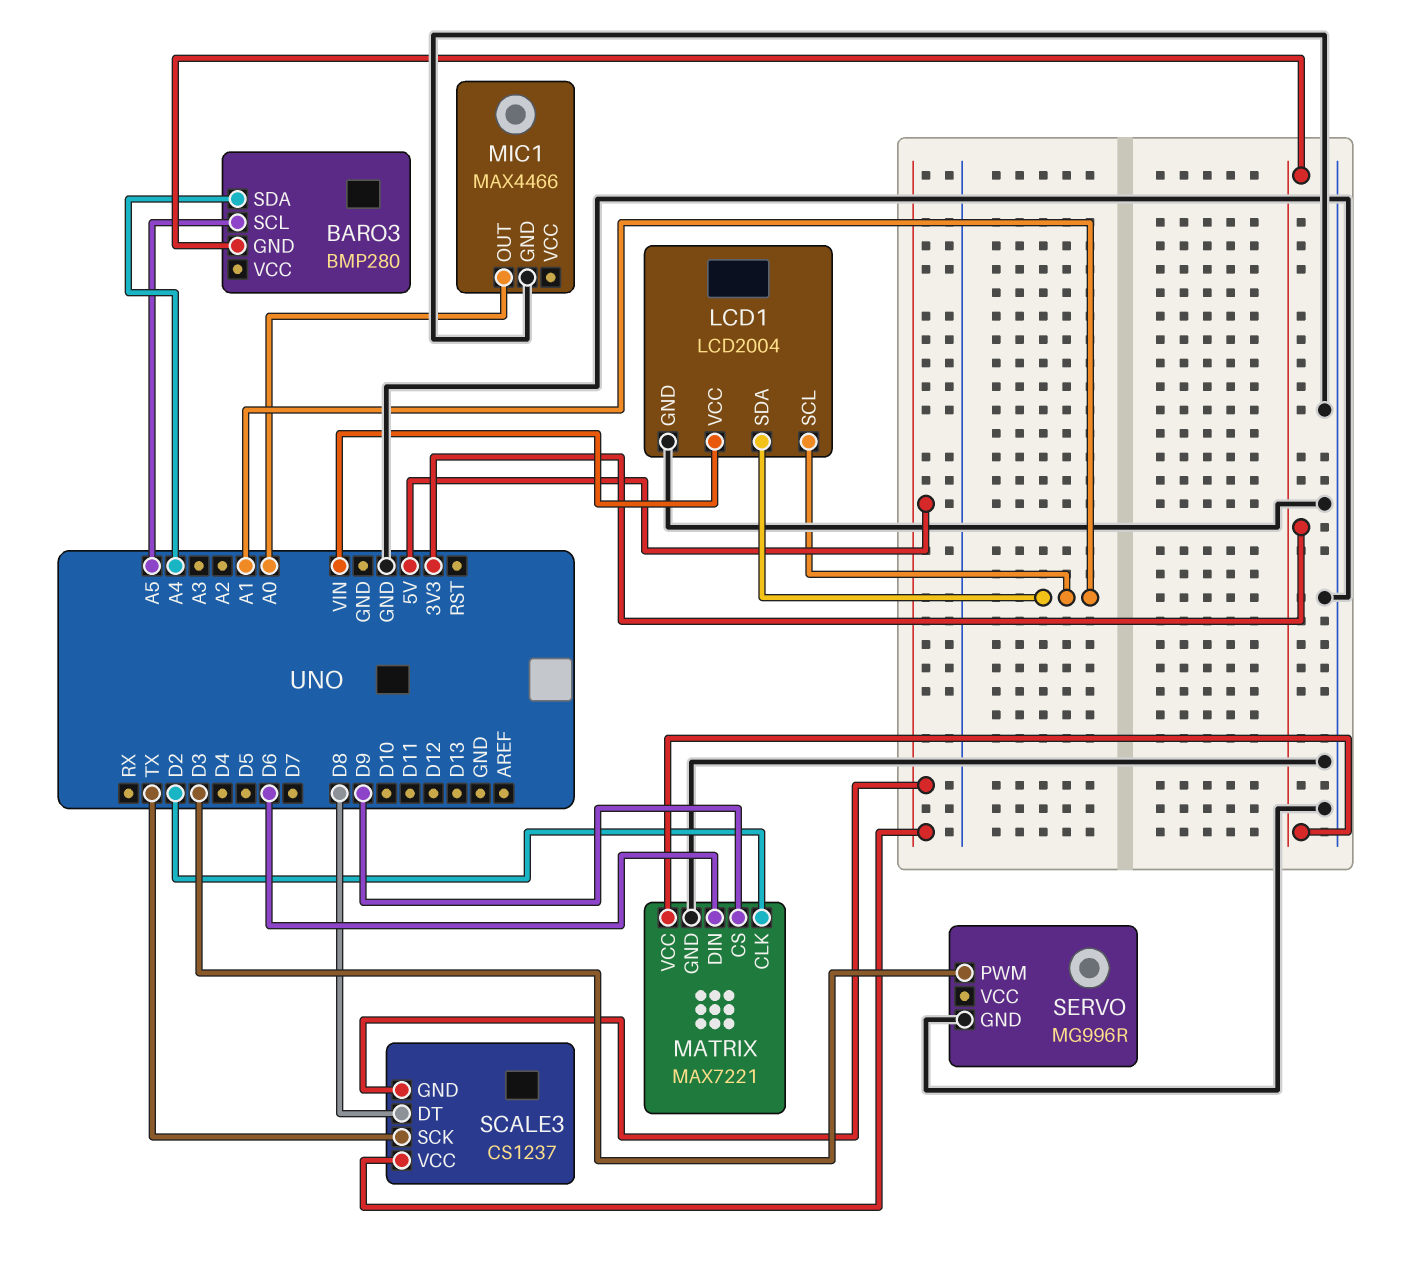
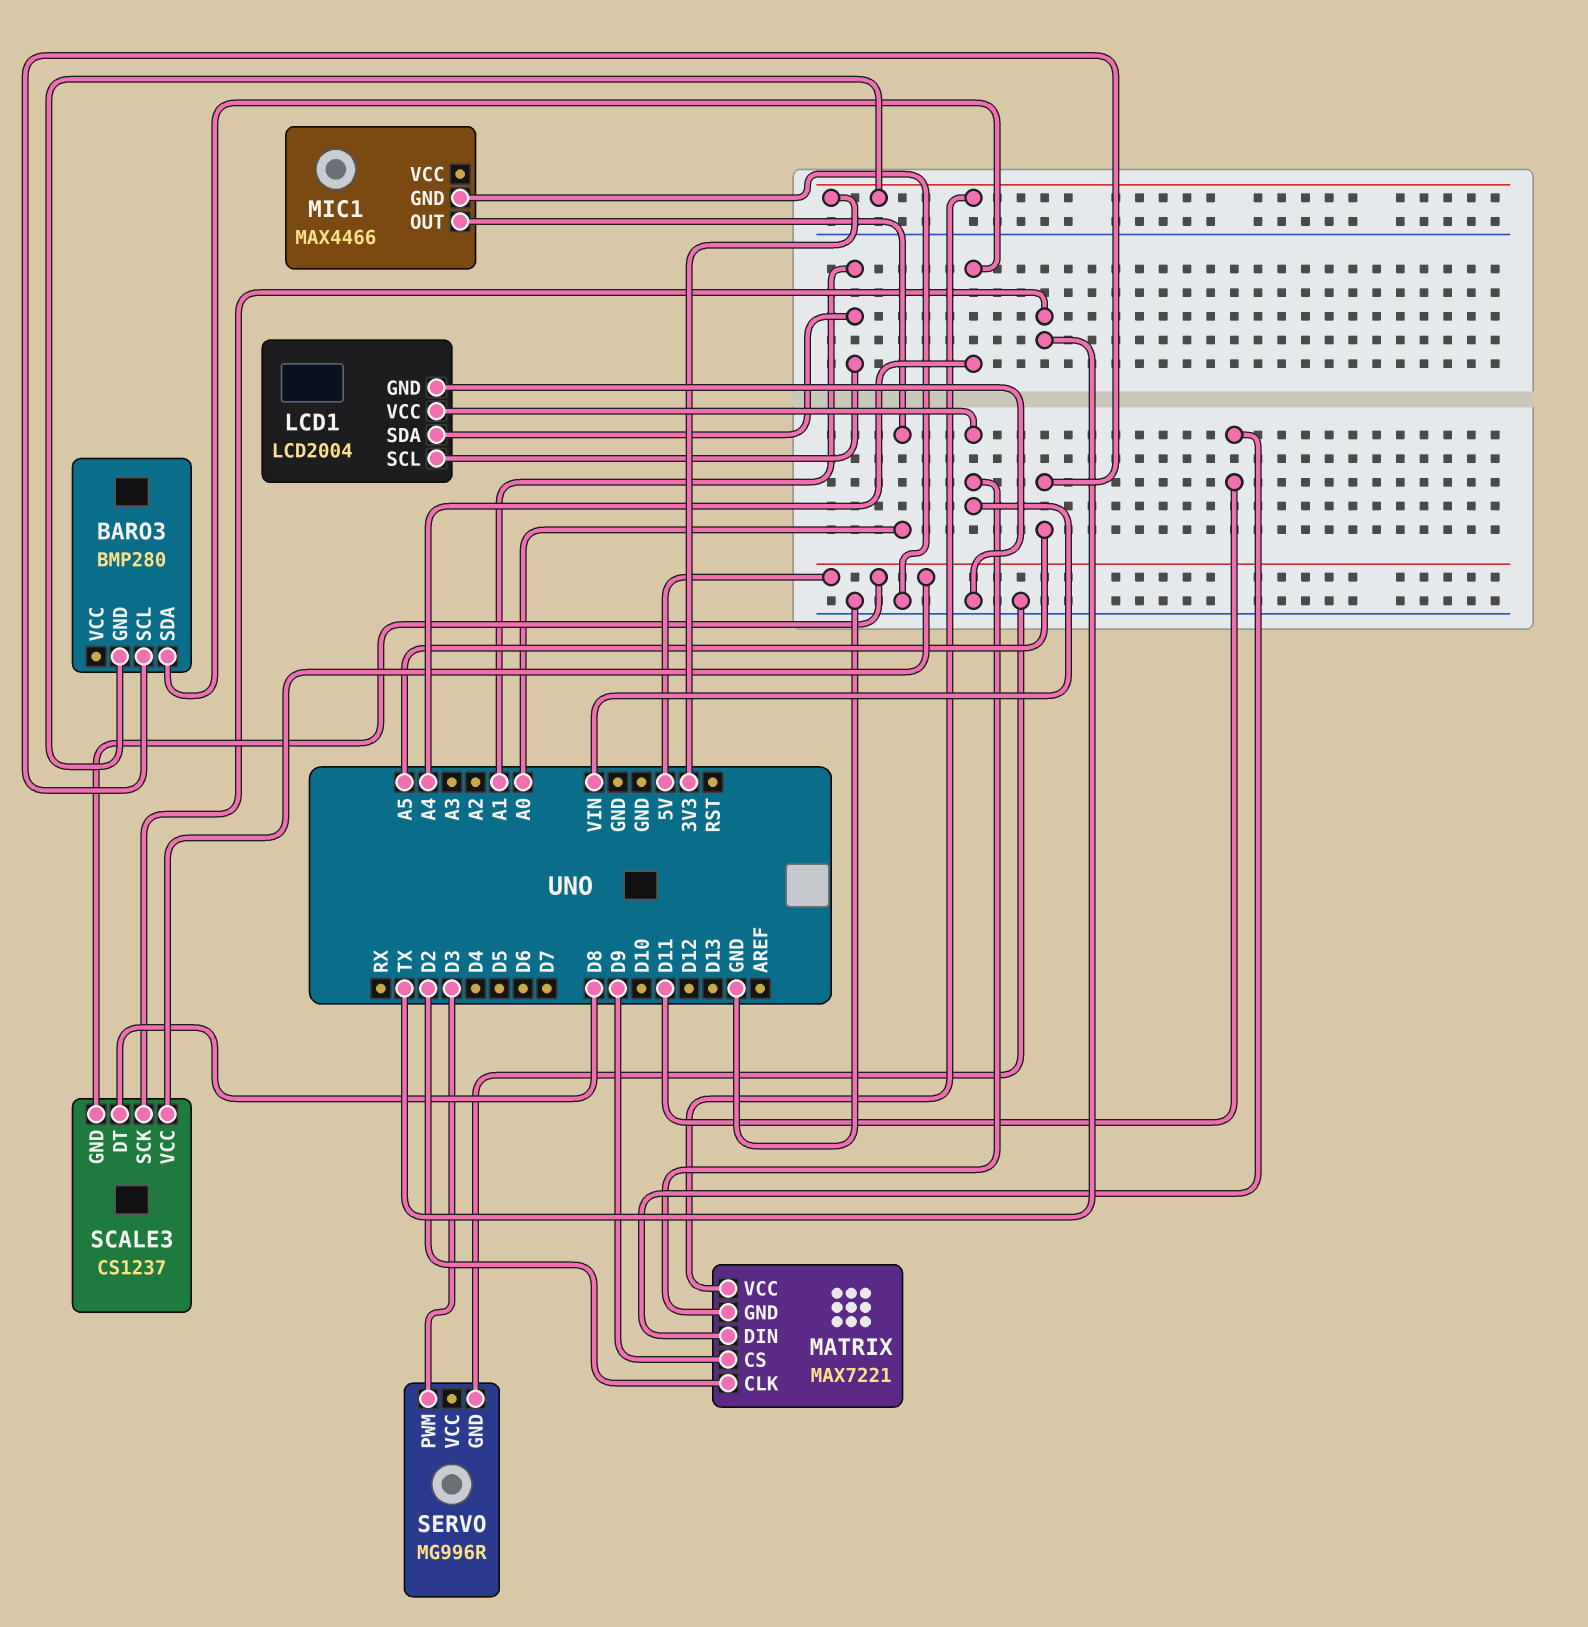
MATRIX pin DIN: D6 -> D11
MATRIX pin GND: GND -> VIN

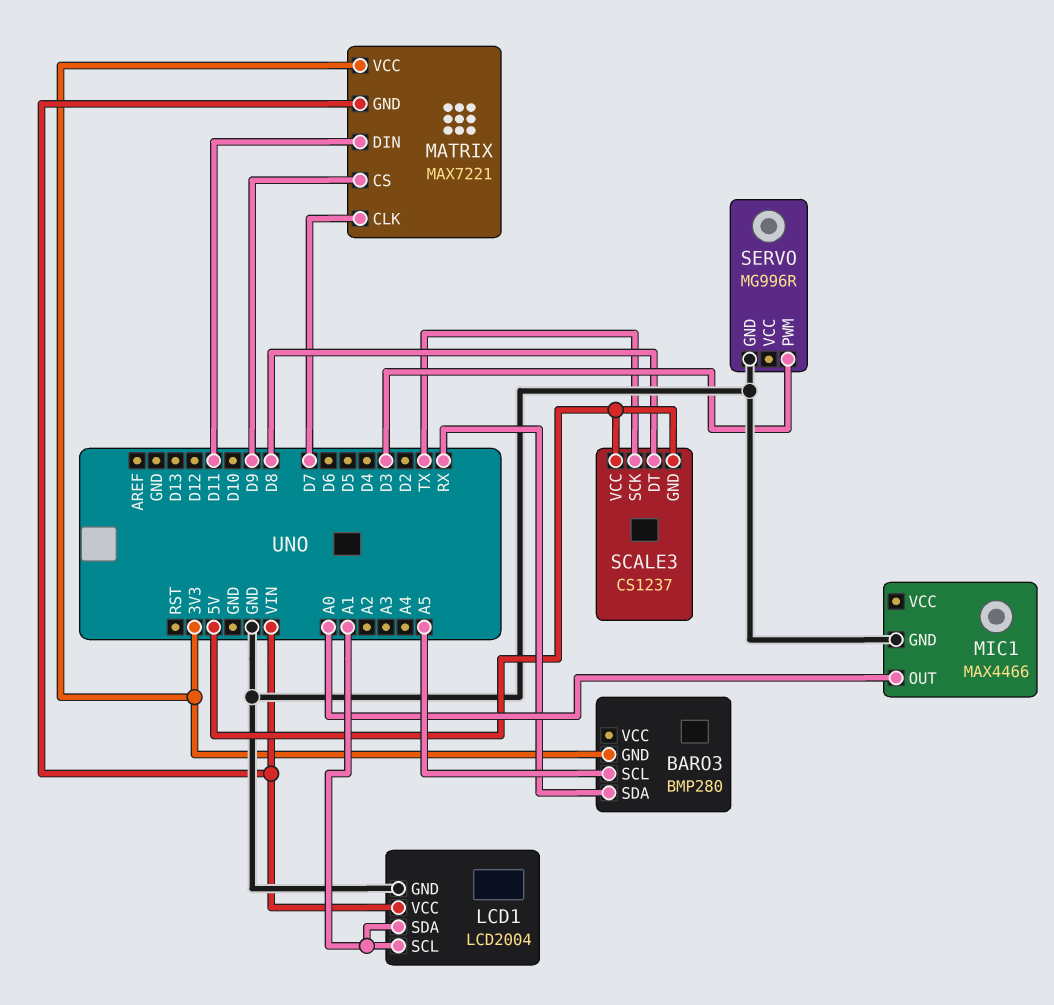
BARO3 pin SDA: A4 -> RX
MATRIX pin CLK: D2 -> D7

